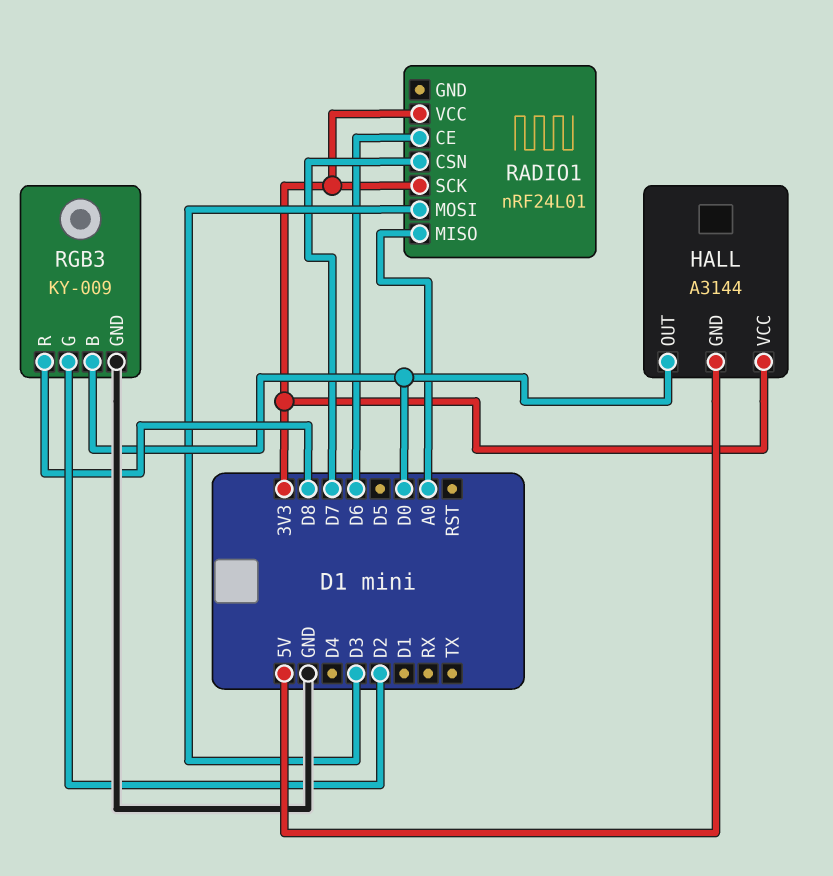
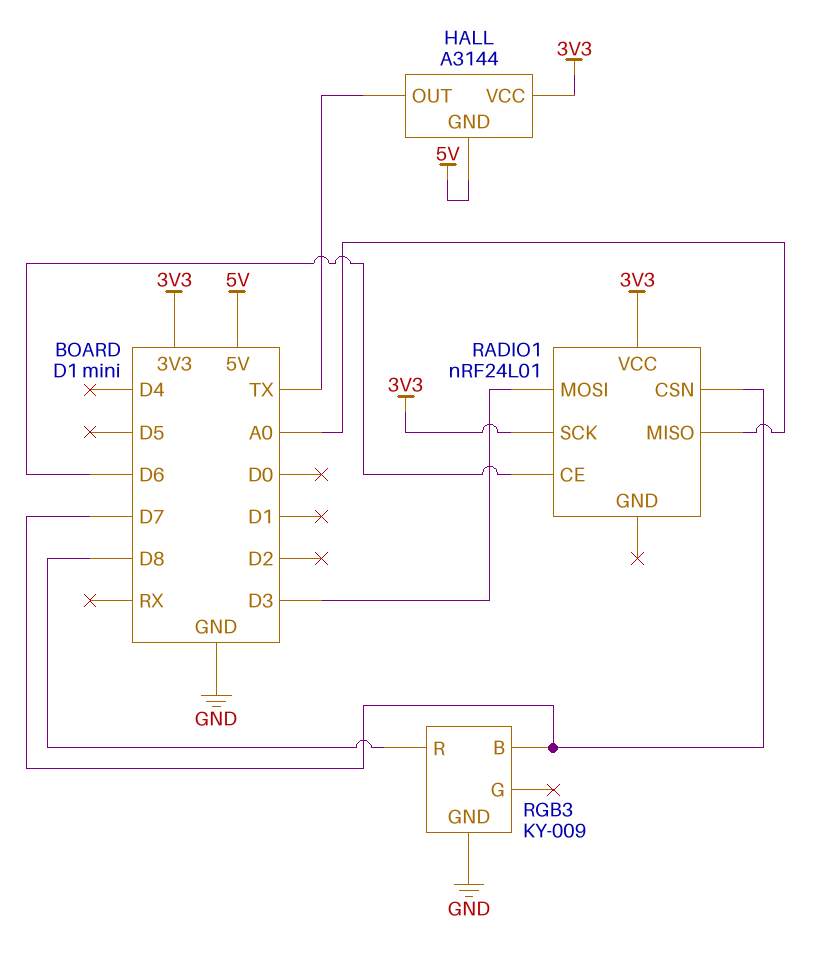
HALL pin OUT: D0 -> TX
RGB3 pin B: D0 -> D7
RGB3 pin G: D2 -> none

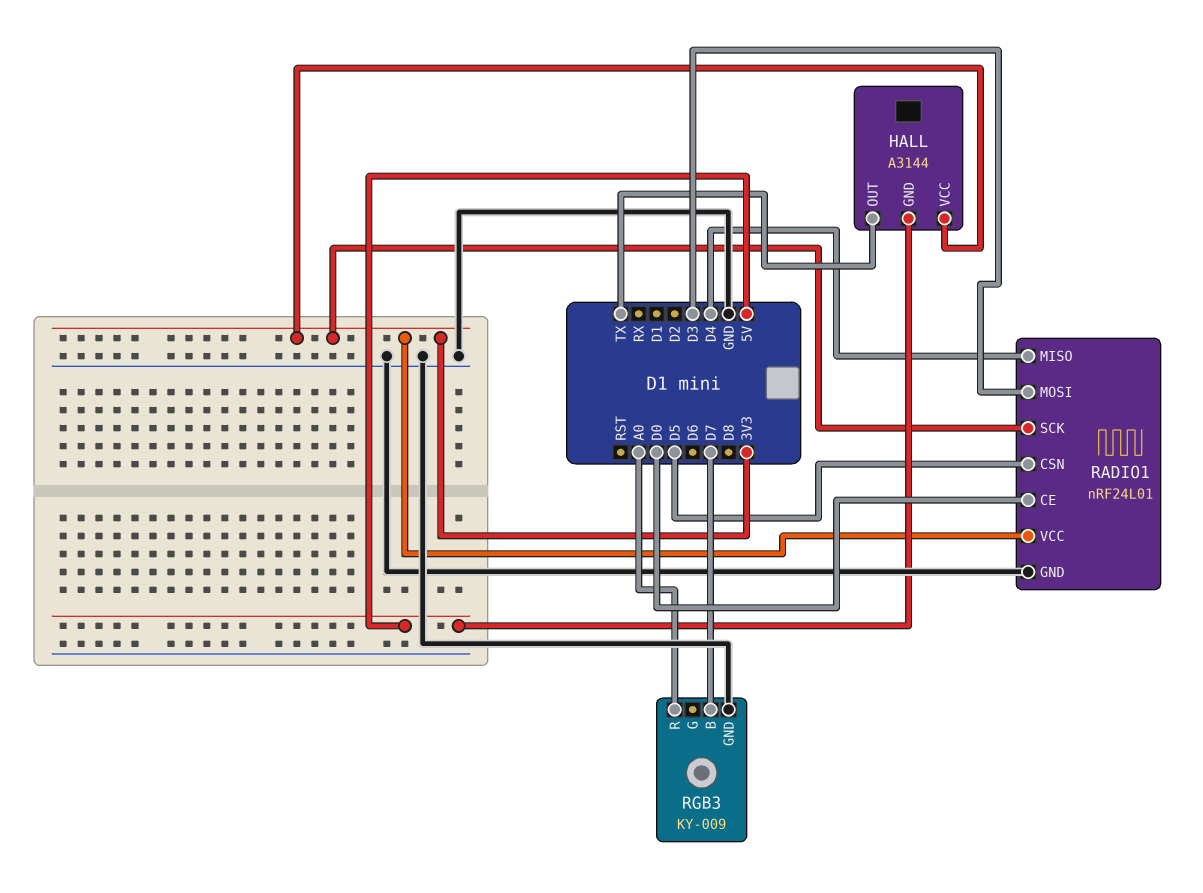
RADIO1 pin CE: D6 -> D0
RADIO1 pin CSN: D7 -> D5
RADIO1 pin GND: none -> GND
RADIO1 pin MISO: A0 -> D4
RGB3 pin R: D8 -> A0

